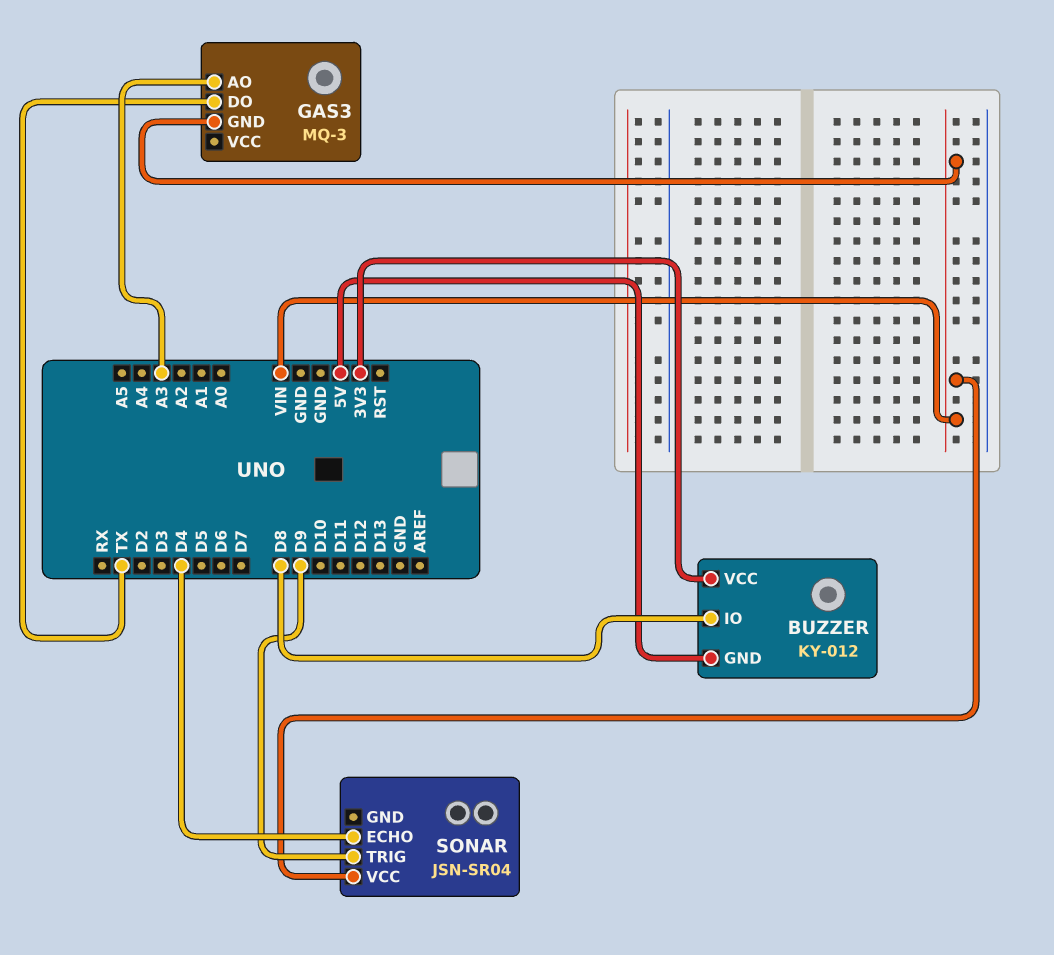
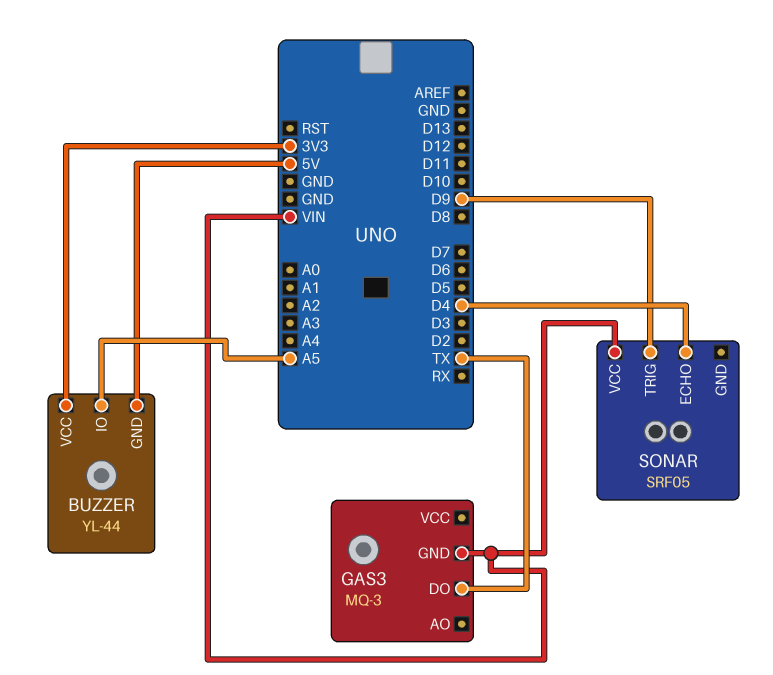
BUZZER: KY-012 -> YL-44
BUZZER pin IO: D8 -> A5
GAS3 pin AO: A3 -> none
SONAR: JSN-SR04 -> SRF05

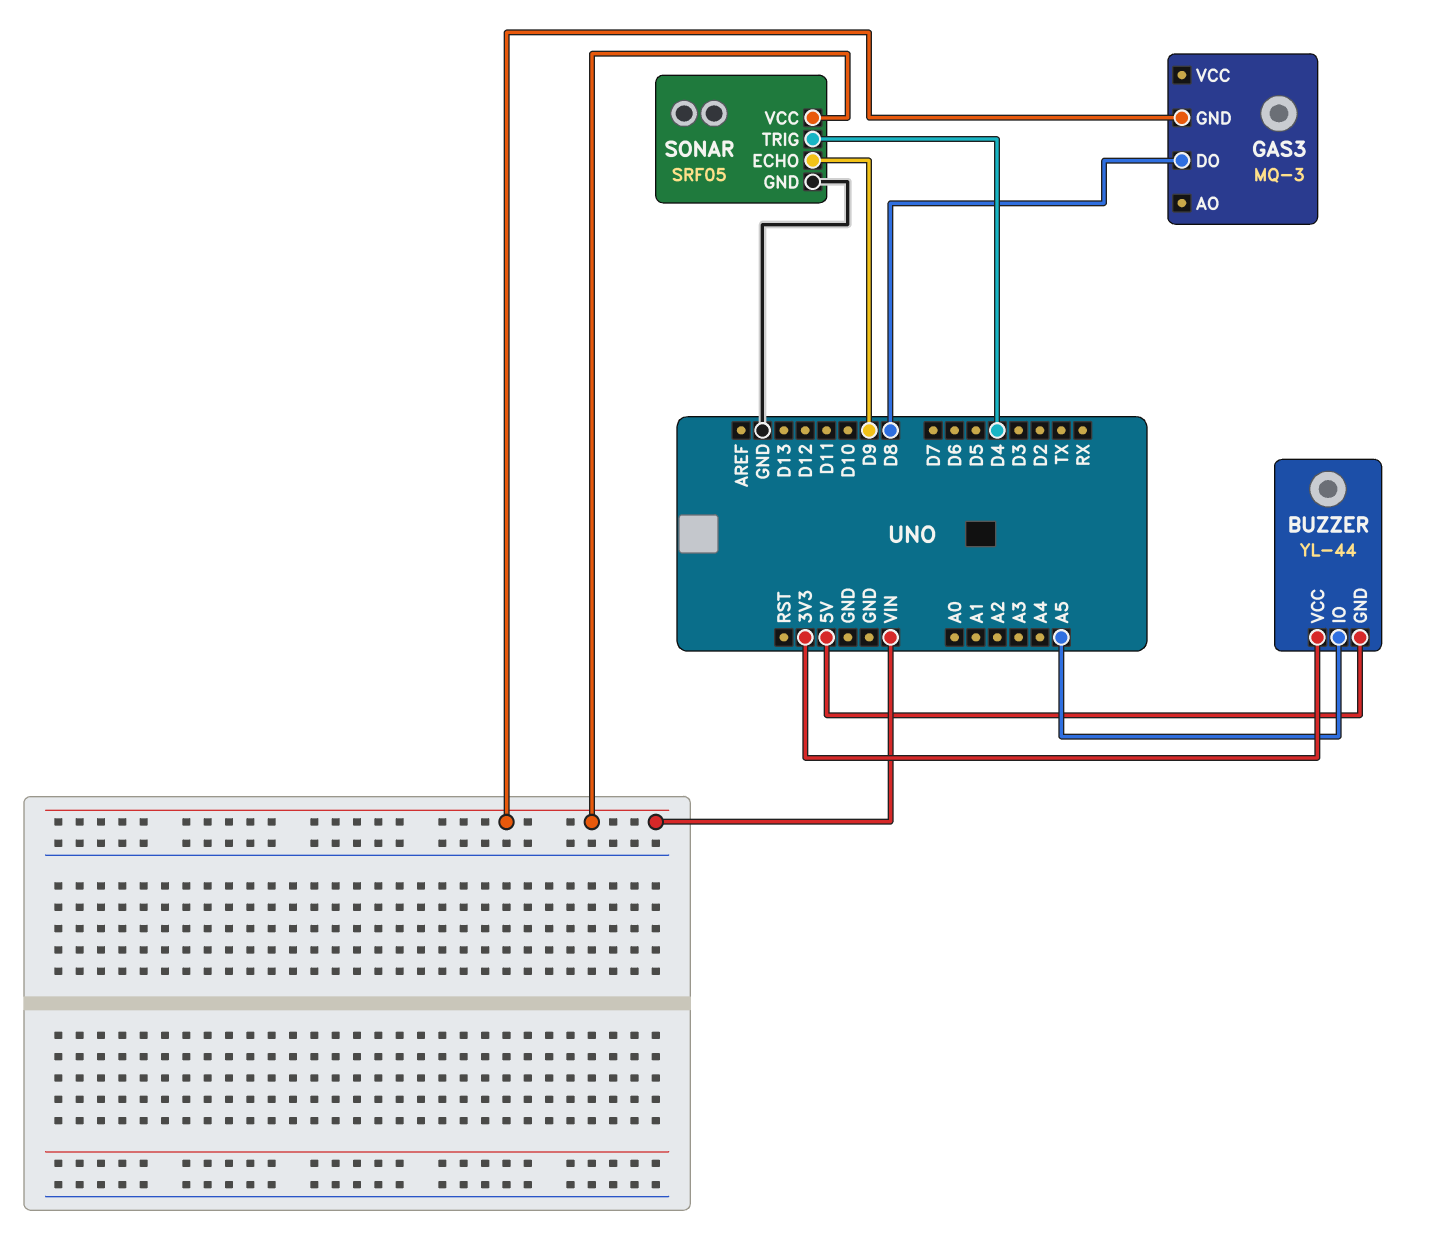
GAS3 pin DO: TX -> D8
SONAR pin ECHO: D4 -> D9
SONAR pin GND: none -> GND
SONAR pin TRIG: D9 -> D4

